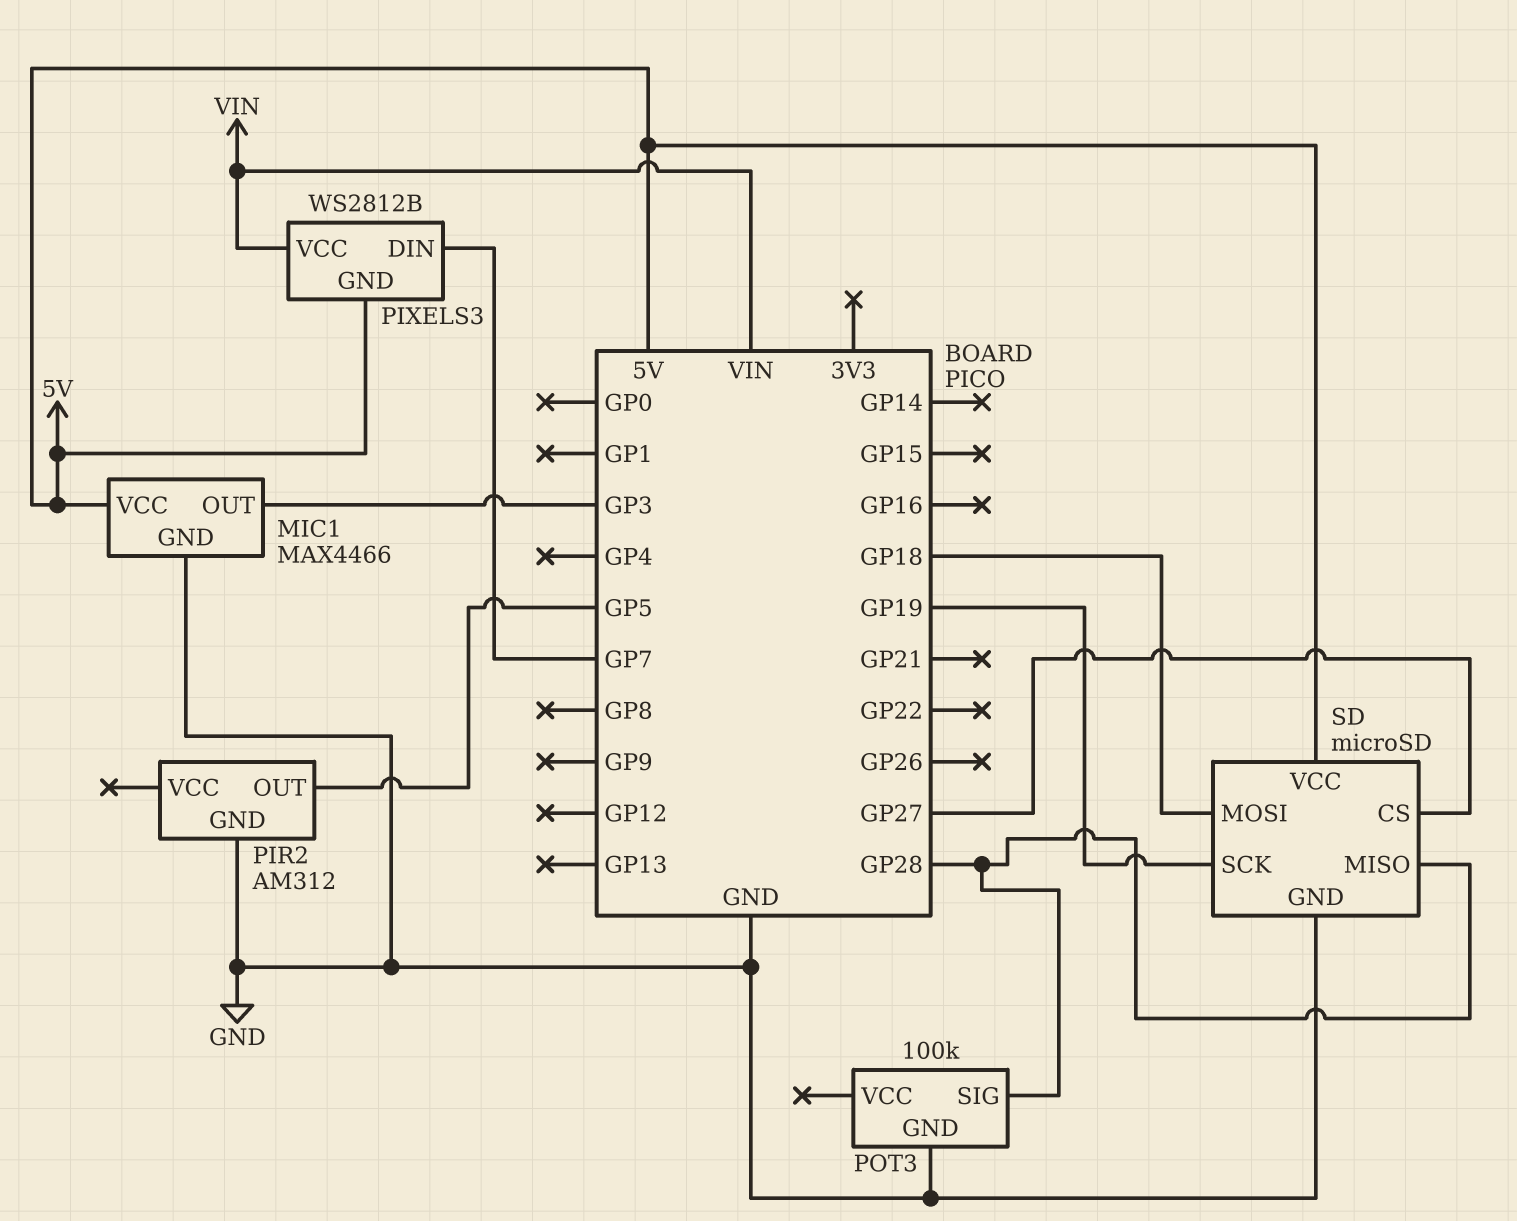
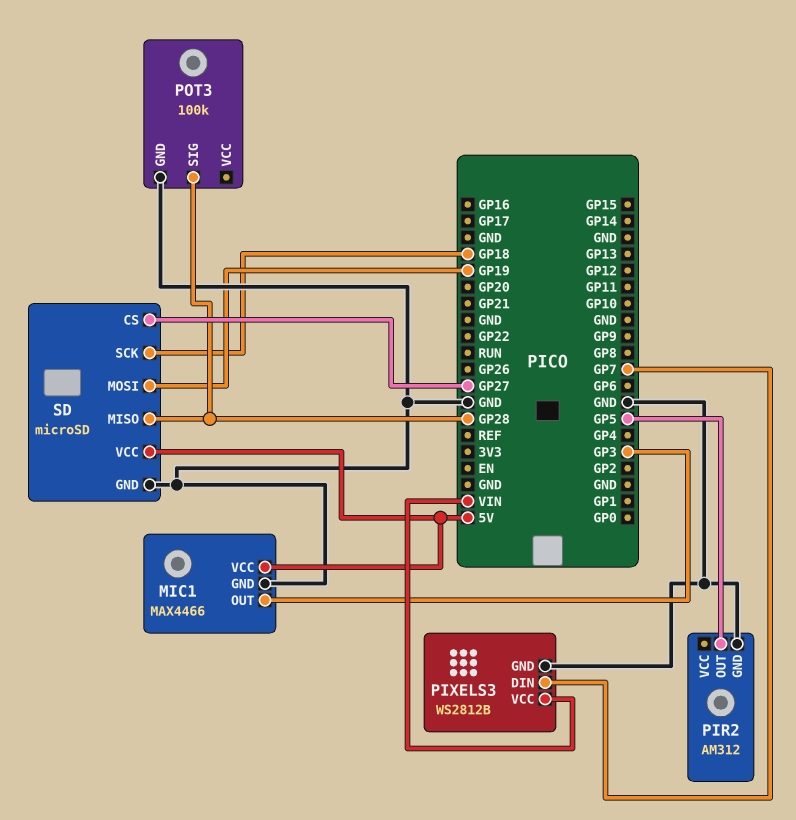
PIXELS3 pin GND: 5V -> GND
SD pin MOSI: GP18 -> GP19
SD pin SCK: GP19 -> GP18

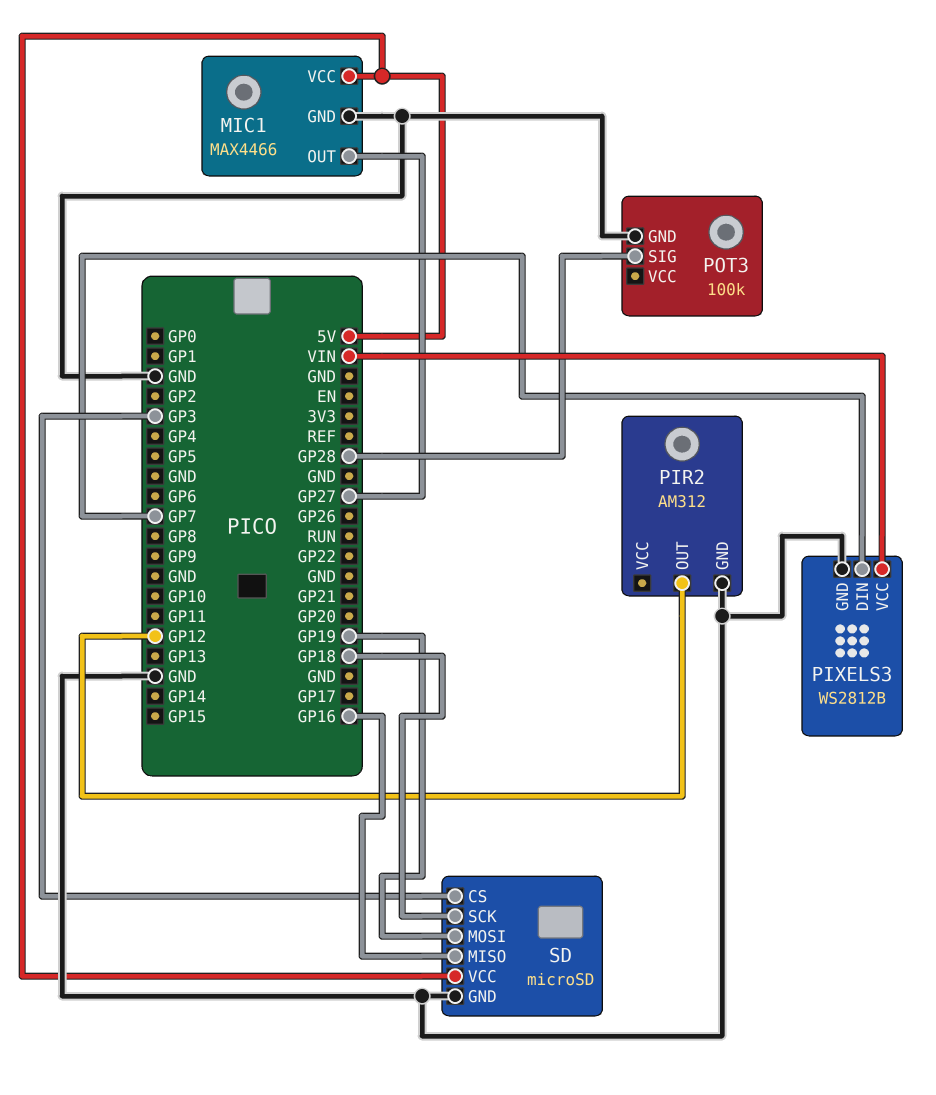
MIC1 pin OUT: GP3 -> GP27
PIR2 pin OUT: GP5 -> GP12
SD pin CS: GP27 -> GP3
SD pin MISO: GP28 -> GP16

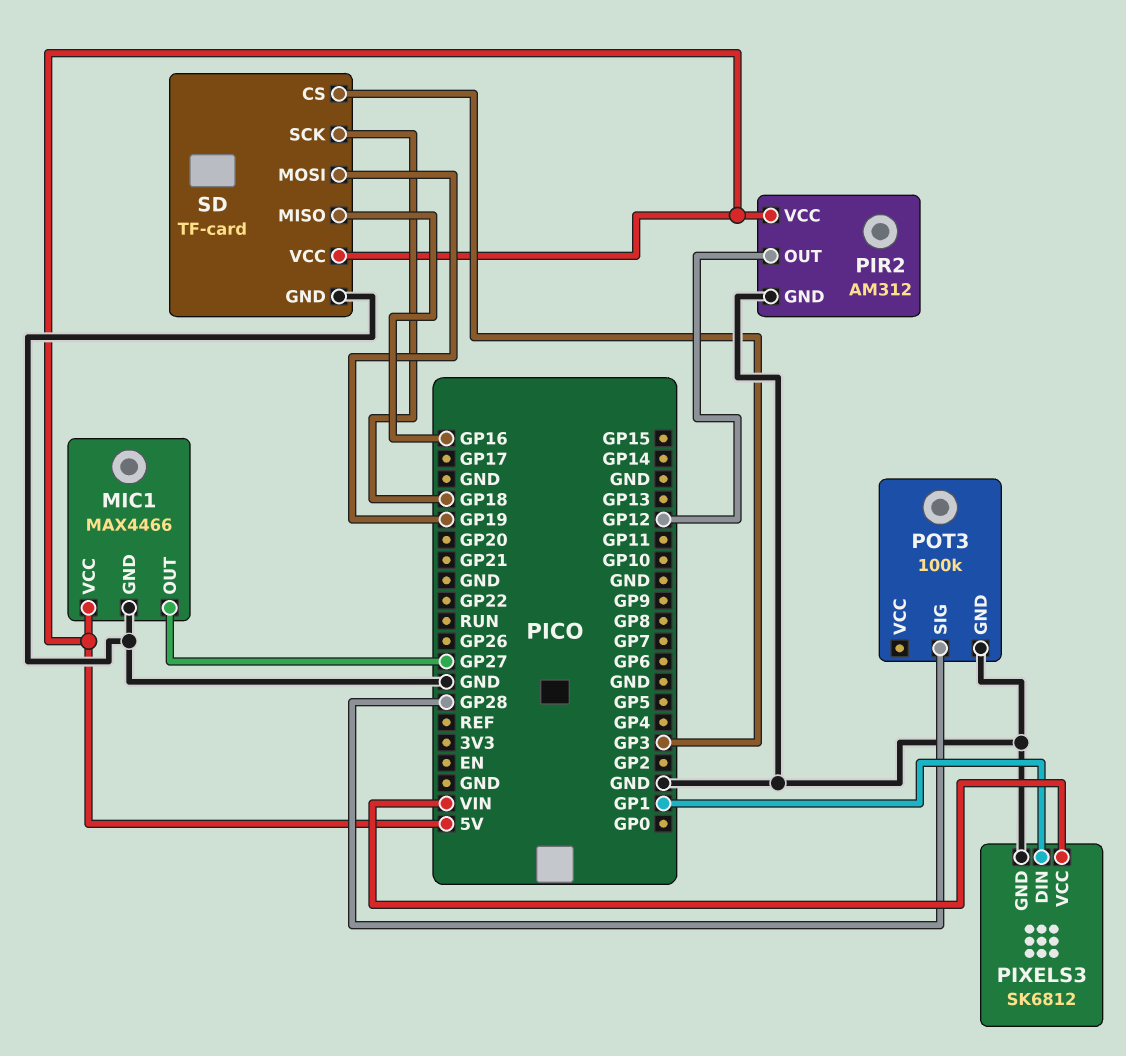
PIR2 pin VCC: none -> 5V
PIXELS3: WS2812B -> SK6812
PIXELS3 pin DIN: GP7 -> GP1
SD: microSD -> TF-card

